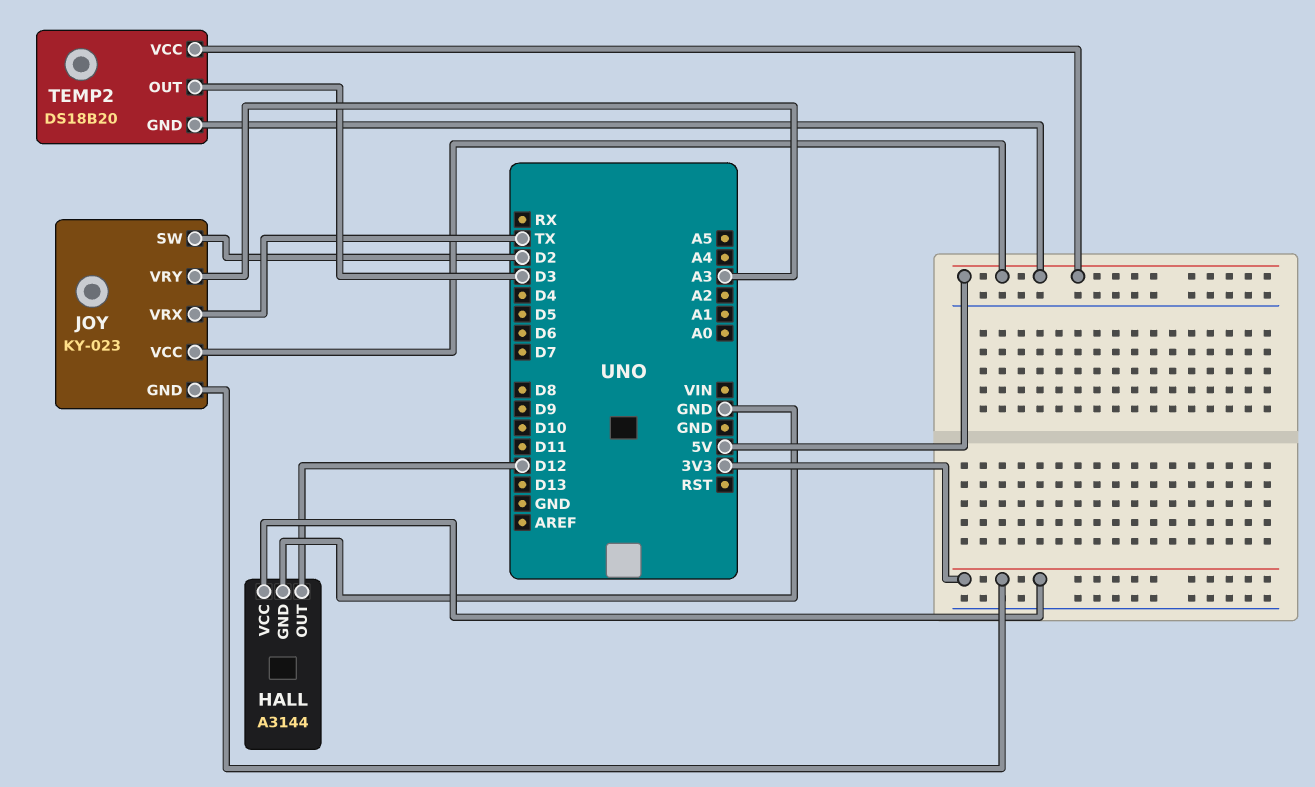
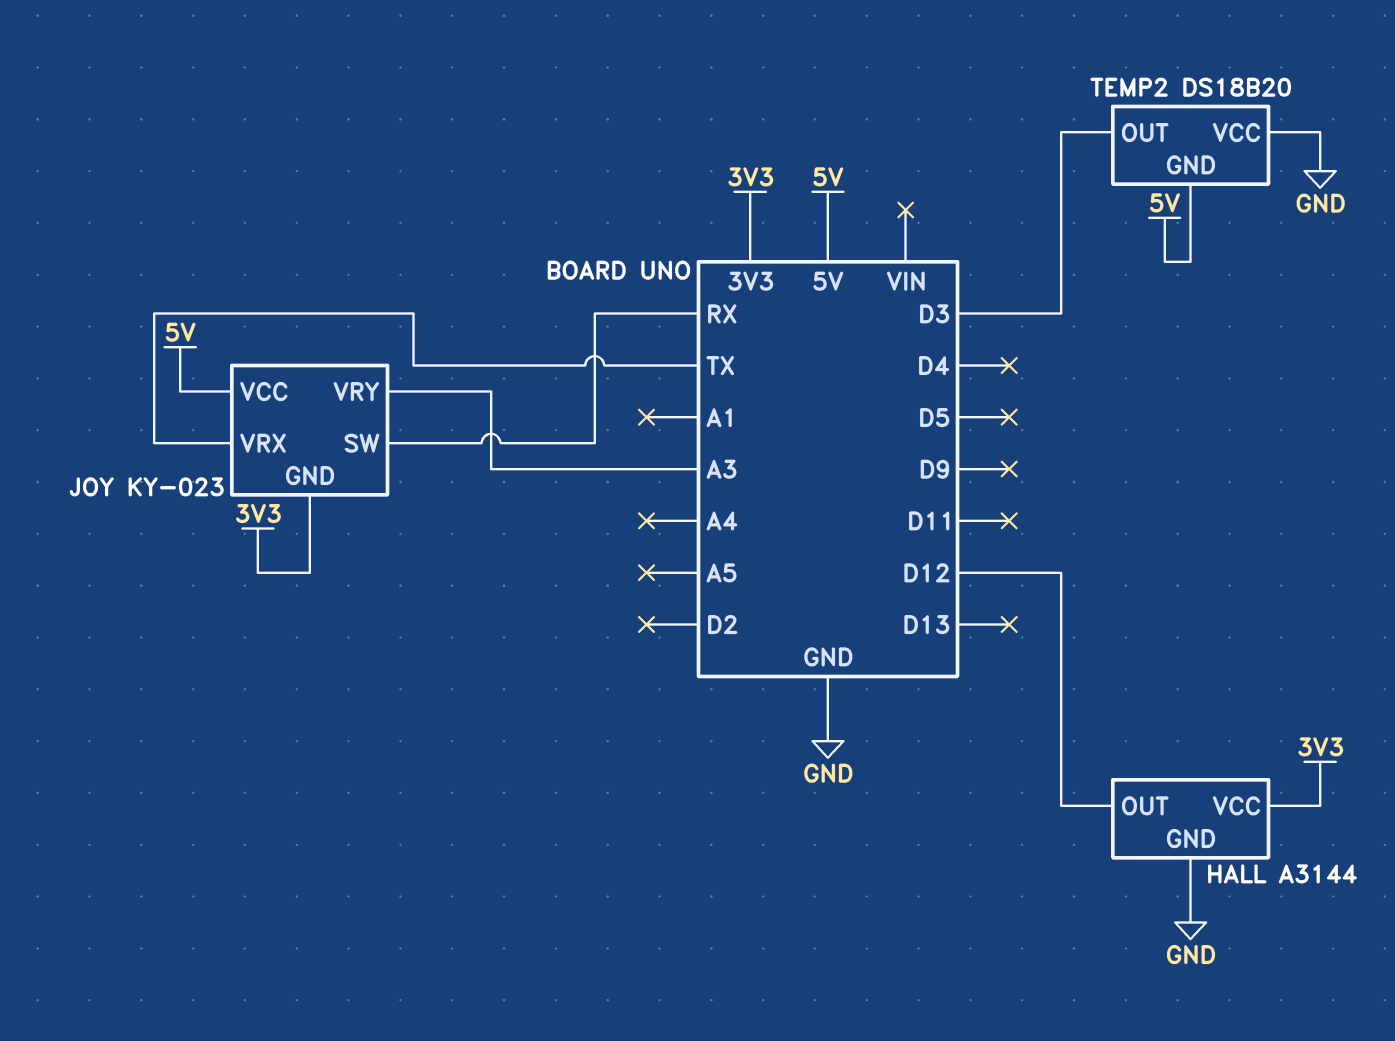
JOY pin SW: D2 -> RX
TEMP2 pin VCC: 5V -> GND

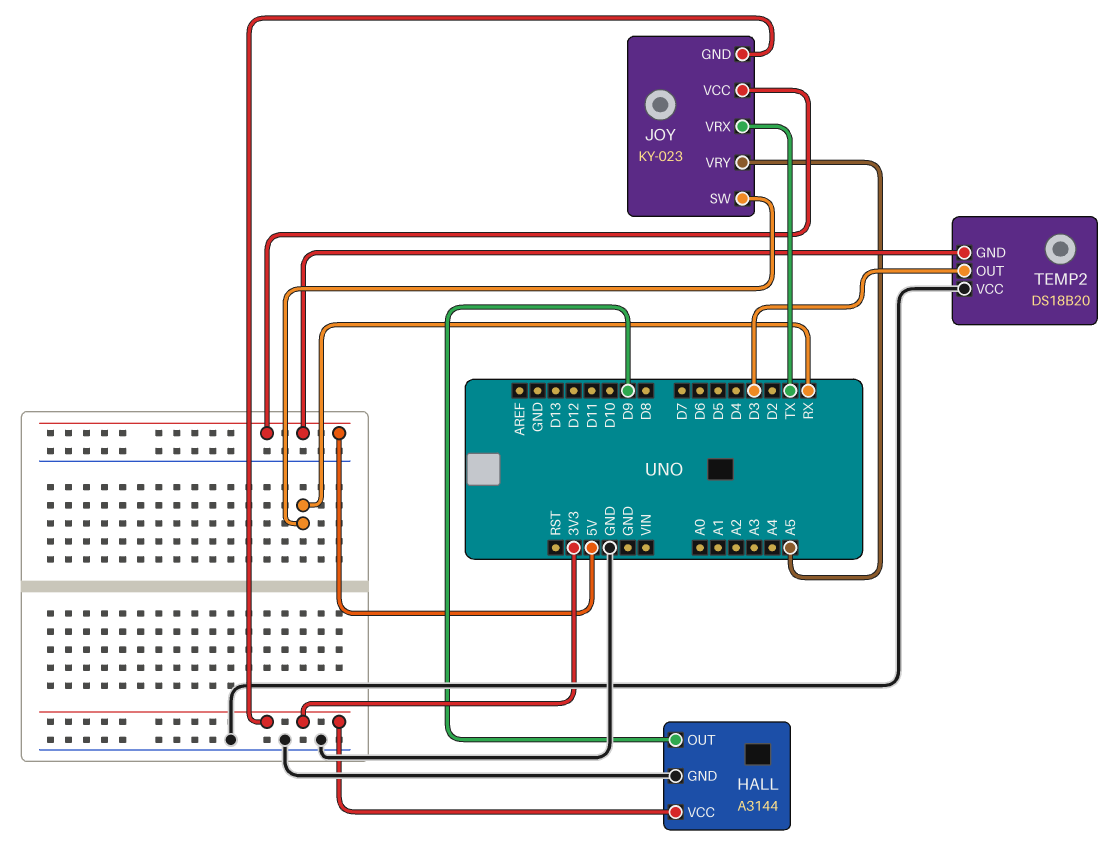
HALL pin OUT: D12 -> D9
JOY pin VRY: A3 -> A5

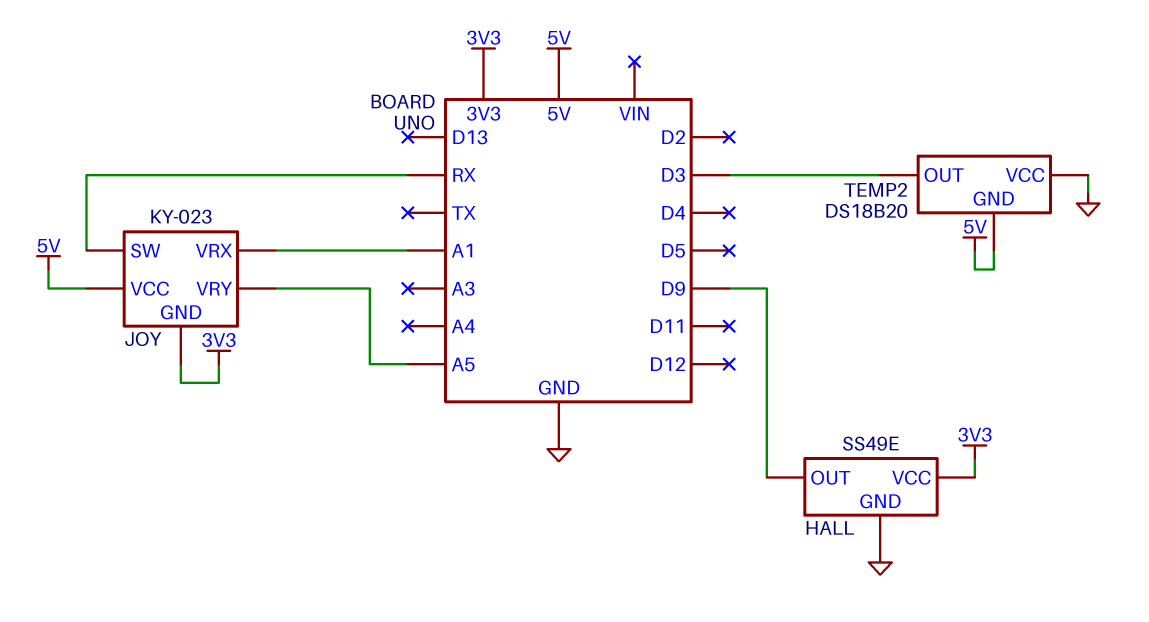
HALL: A3144 -> SS49E
JOY pin VRX: TX -> A1

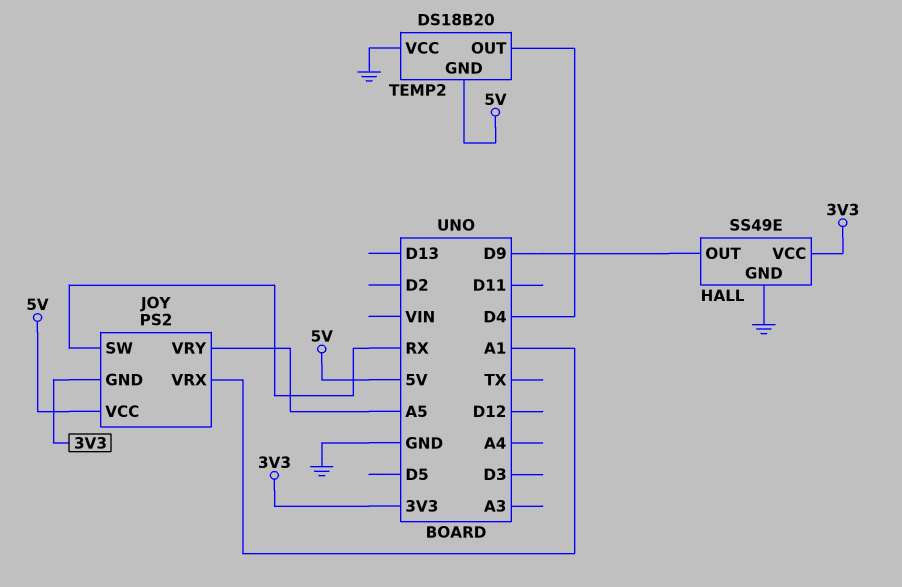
JOY: KY-023 -> PS2
TEMP2 pin OUT: D3 -> D4

